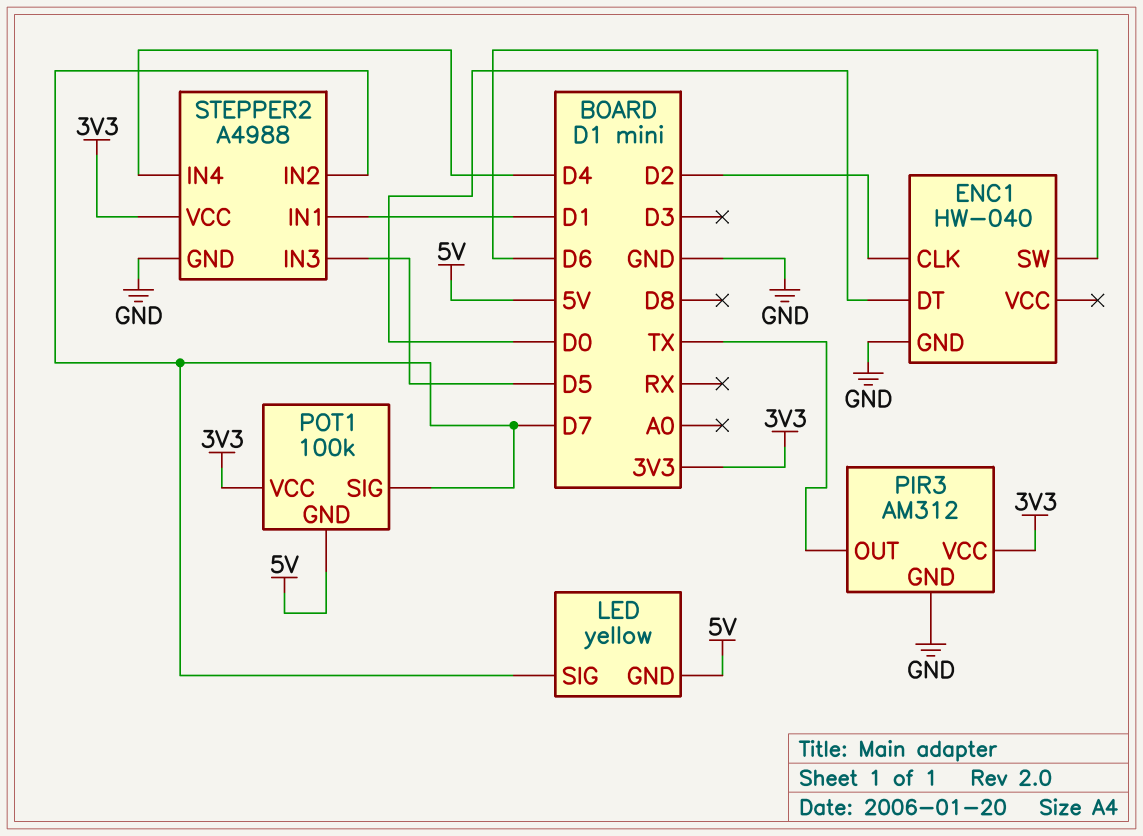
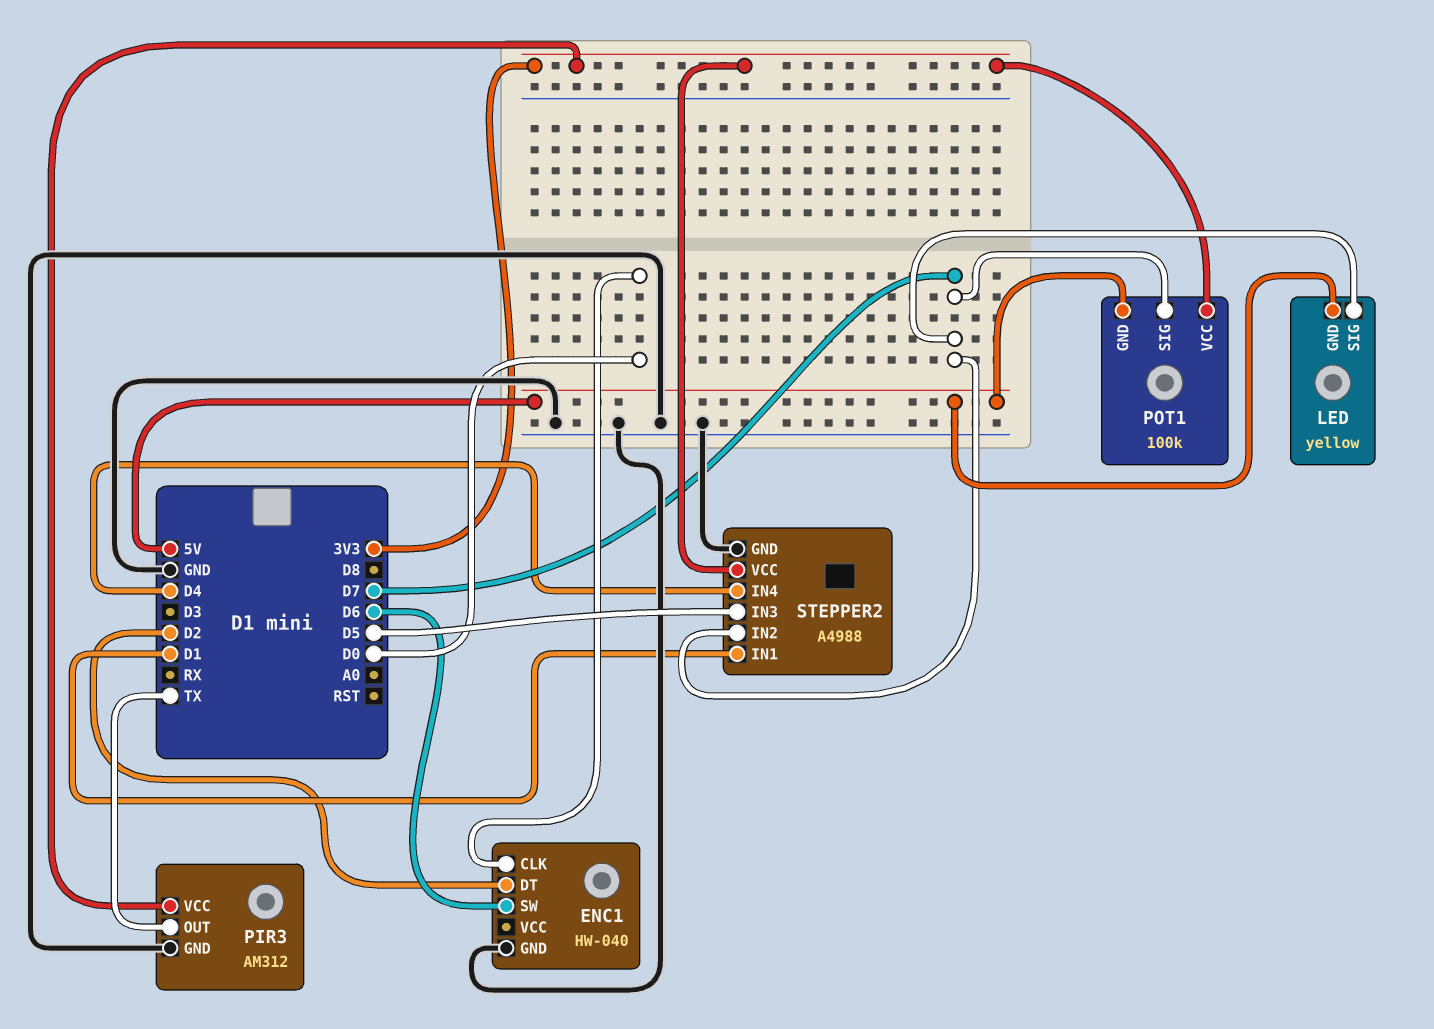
ENC1 pin CLK: D2 -> D0
ENC1 pin DT: D0 -> D2

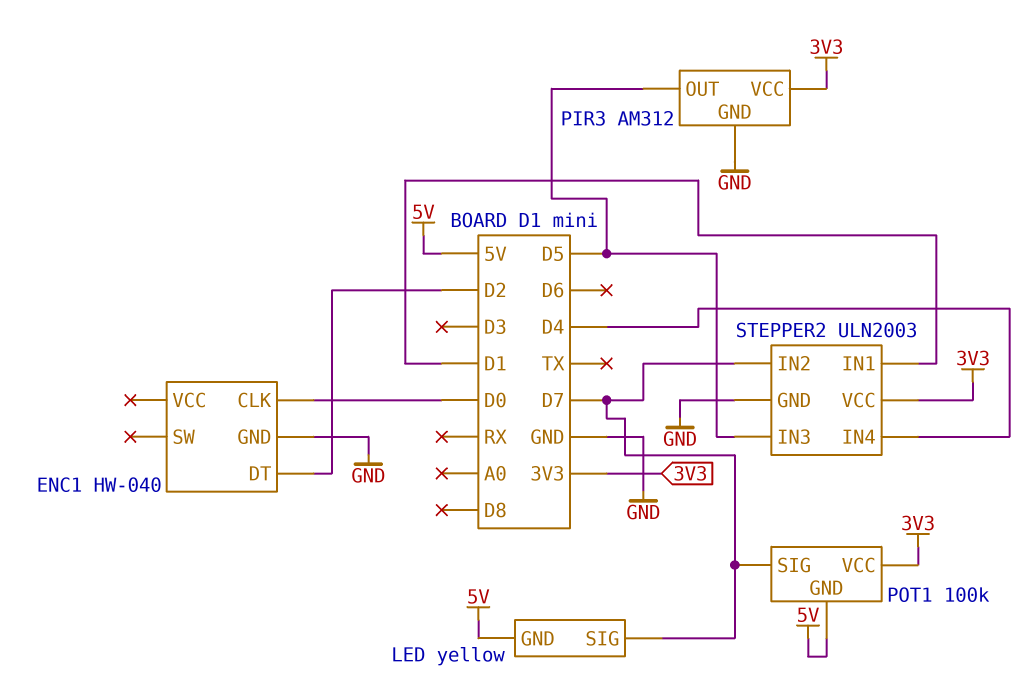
ENC1 pin SW: D6 -> none
PIR3 pin OUT: TX -> D5
STEPPER2: A4988 -> ULN2003

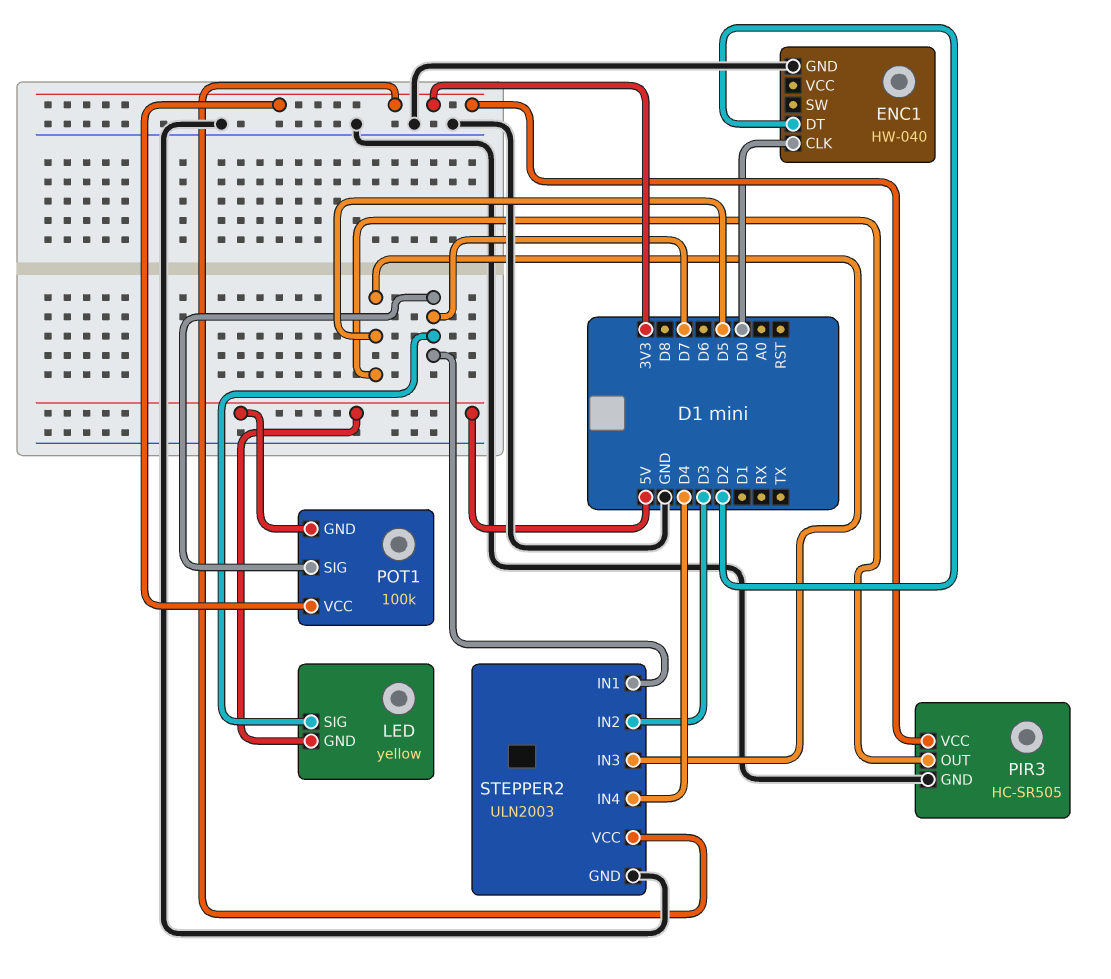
PIR3: AM312 -> HC-SR505
STEPPER2 pin IN1: D1 -> D7
STEPPER2 pin IN2: D7 -> D3

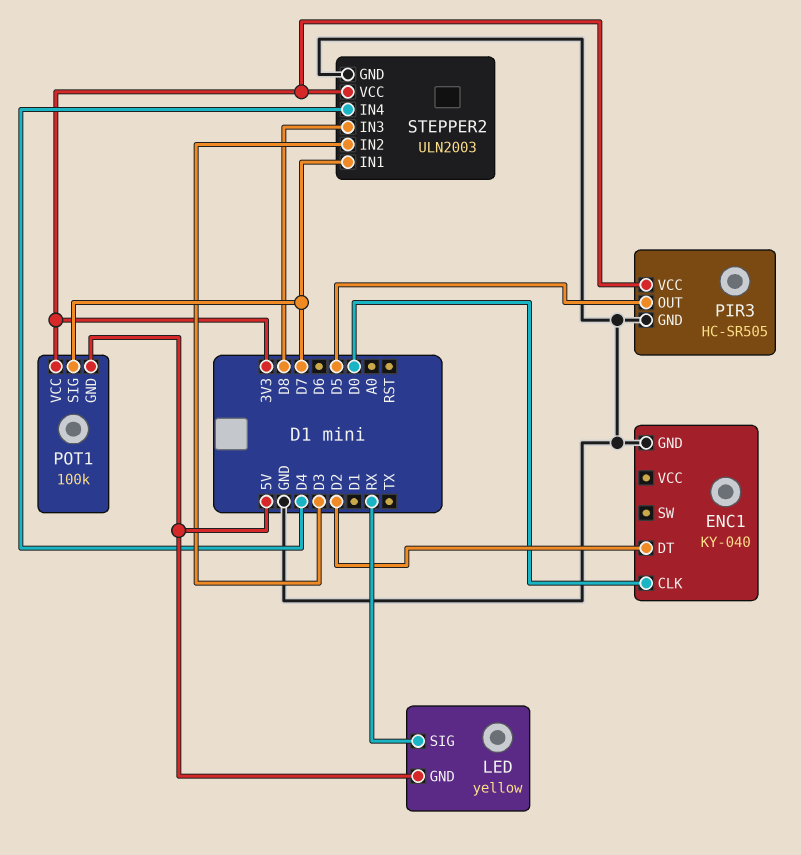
ENC1: HW-040 -> KY-040
LED pin SIG: D7 -> RX
STEPPER2 pin IN3: D5 -> D8

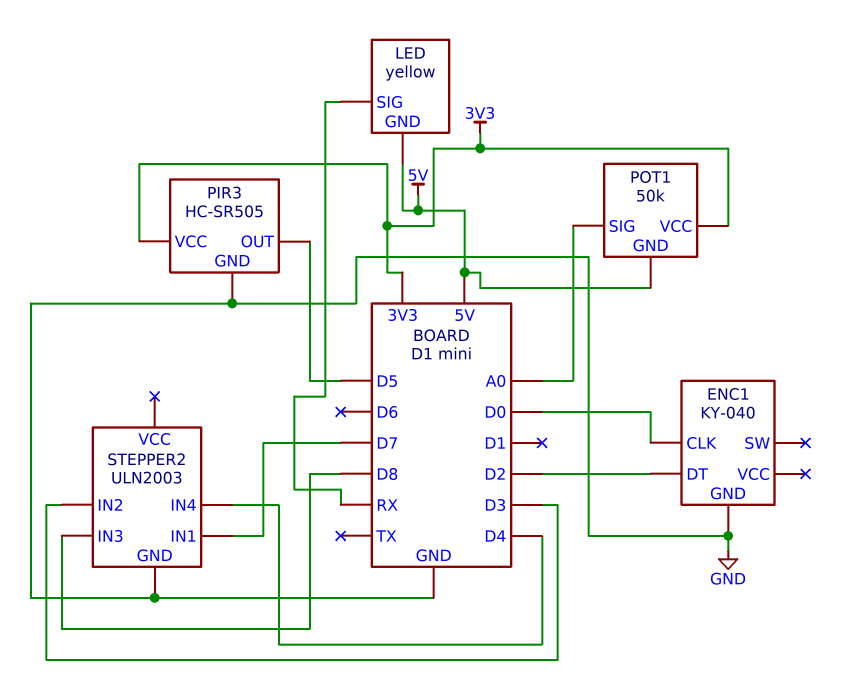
POT1: 100k -> 50k
POT1 pin SIG: D7 -> A0
STEPPER2 pin VCC: 3V3 -> none

